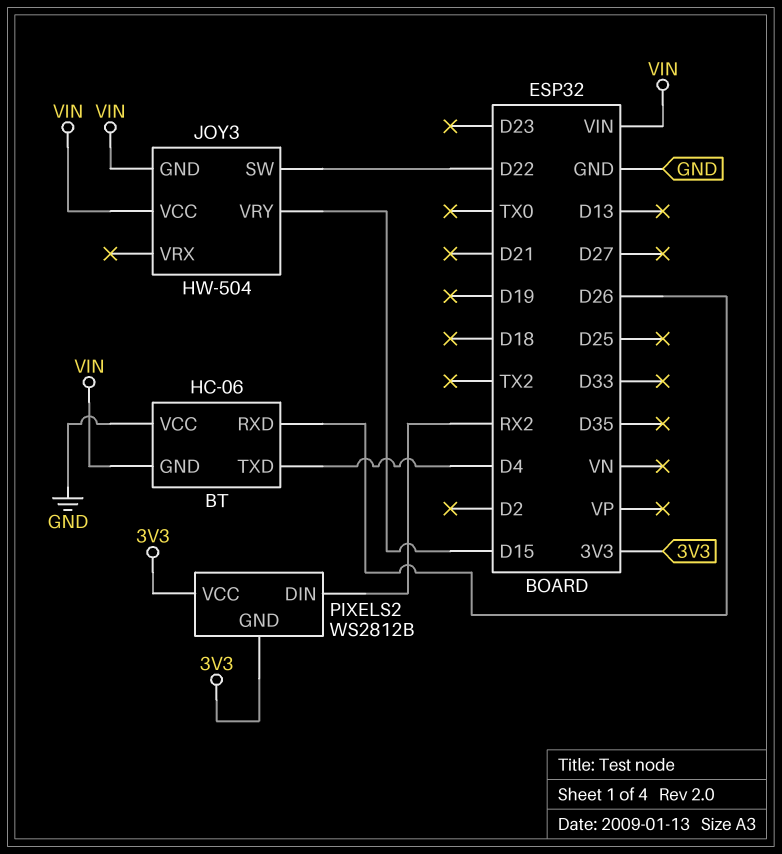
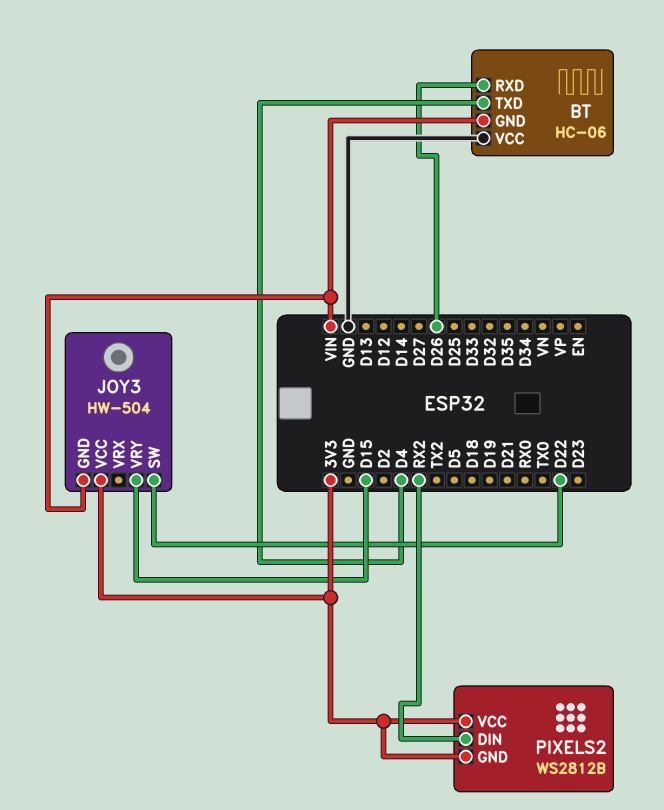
JOY3 pin VCC: VIN -> 3V3

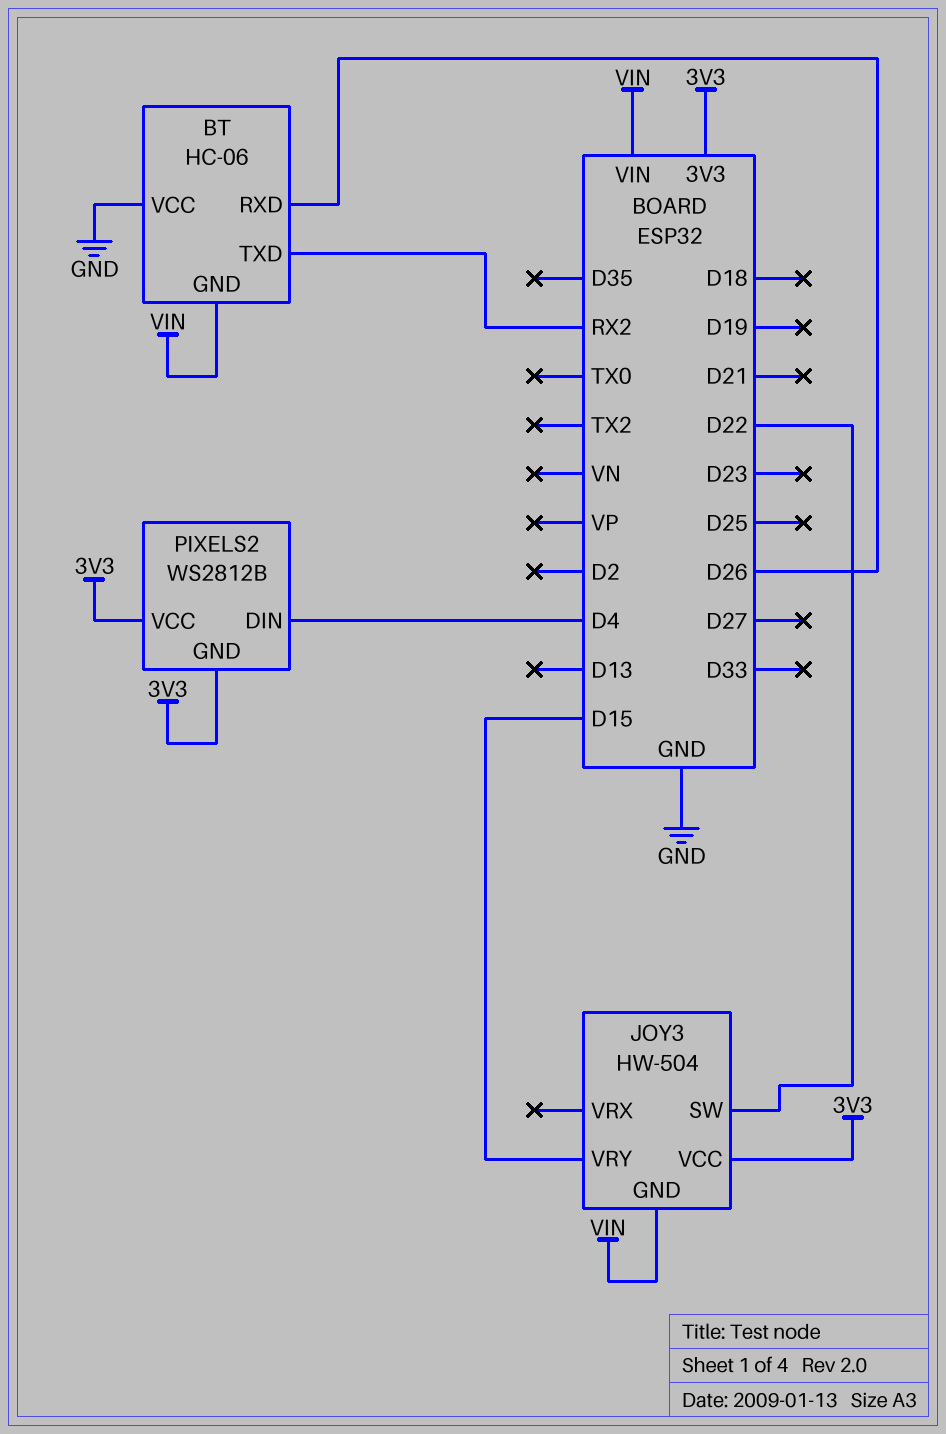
BT pin TXD: D4 -> RX2
PIXELS2 pin DIN: RX2 -> D4

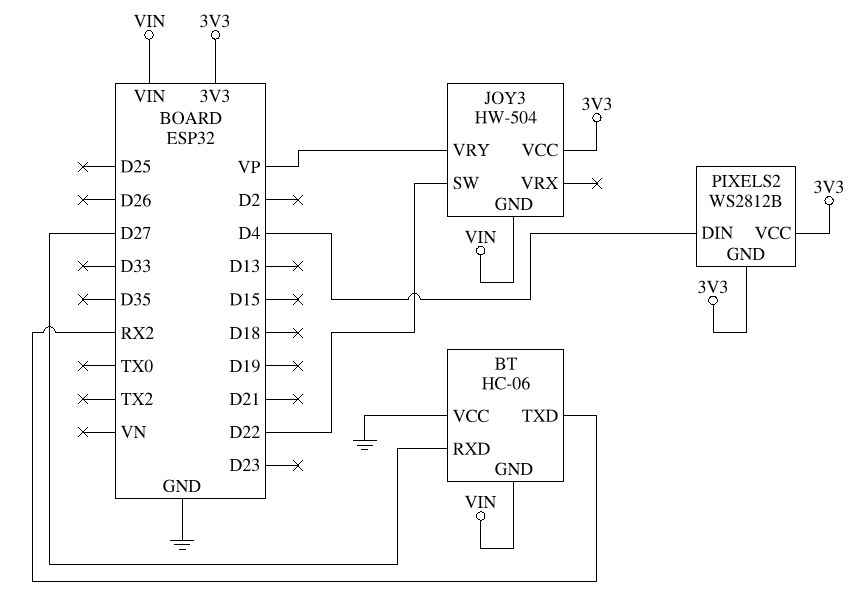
BT pin RXD: D26 -> D27
JOY3 pin VRY: D15 -> VP

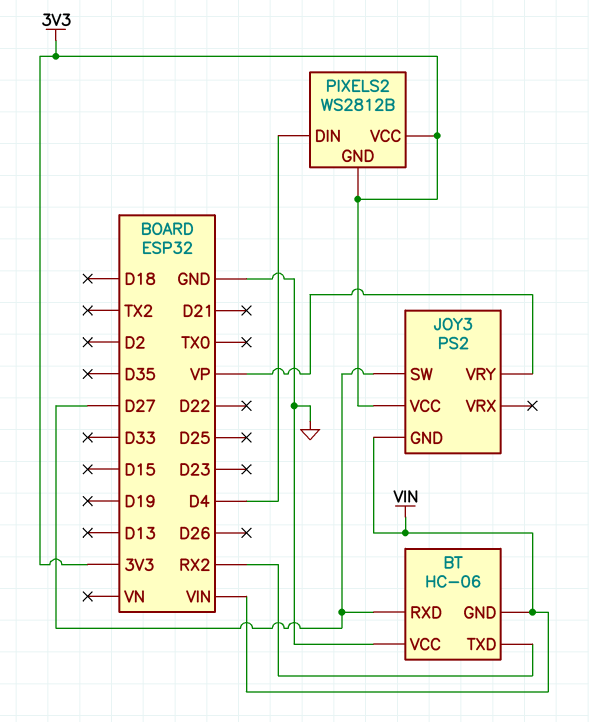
JOY3: HW-504 -> PS2
JOY3 pin SW: D22 -> D27

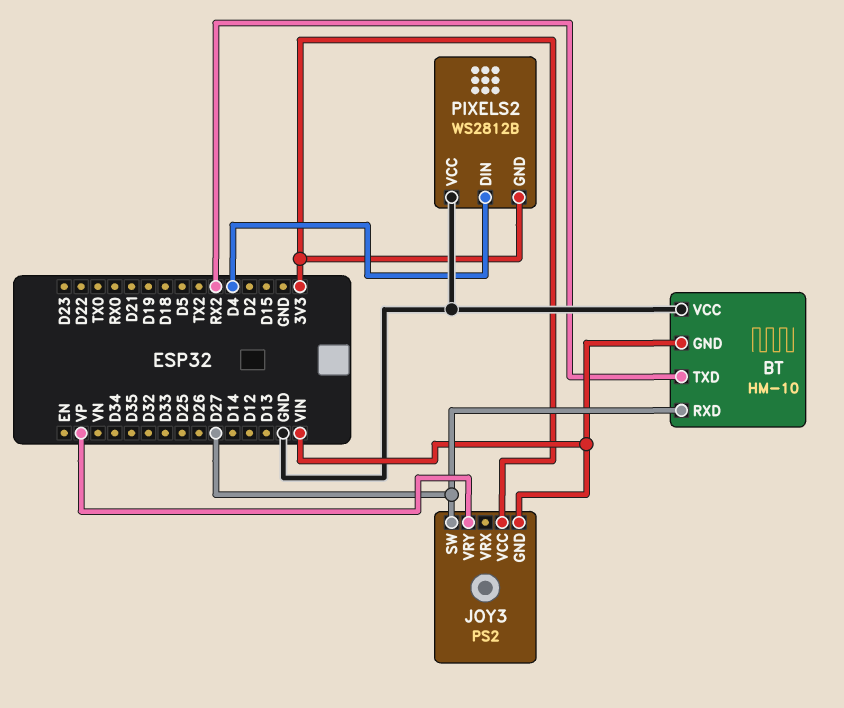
BT: HC-06 -> HM-10
PIXELS2 pin VCC: 3V3 -> GND

